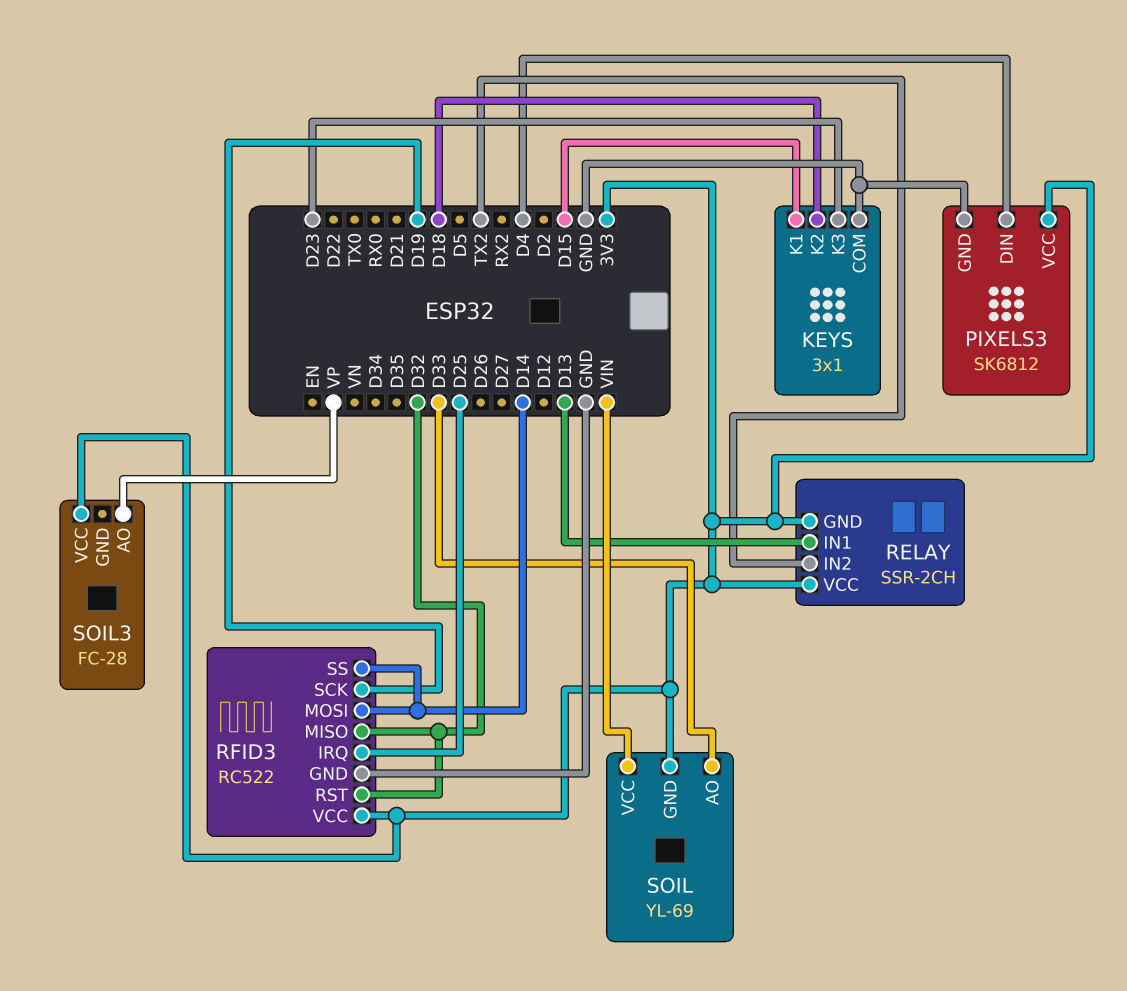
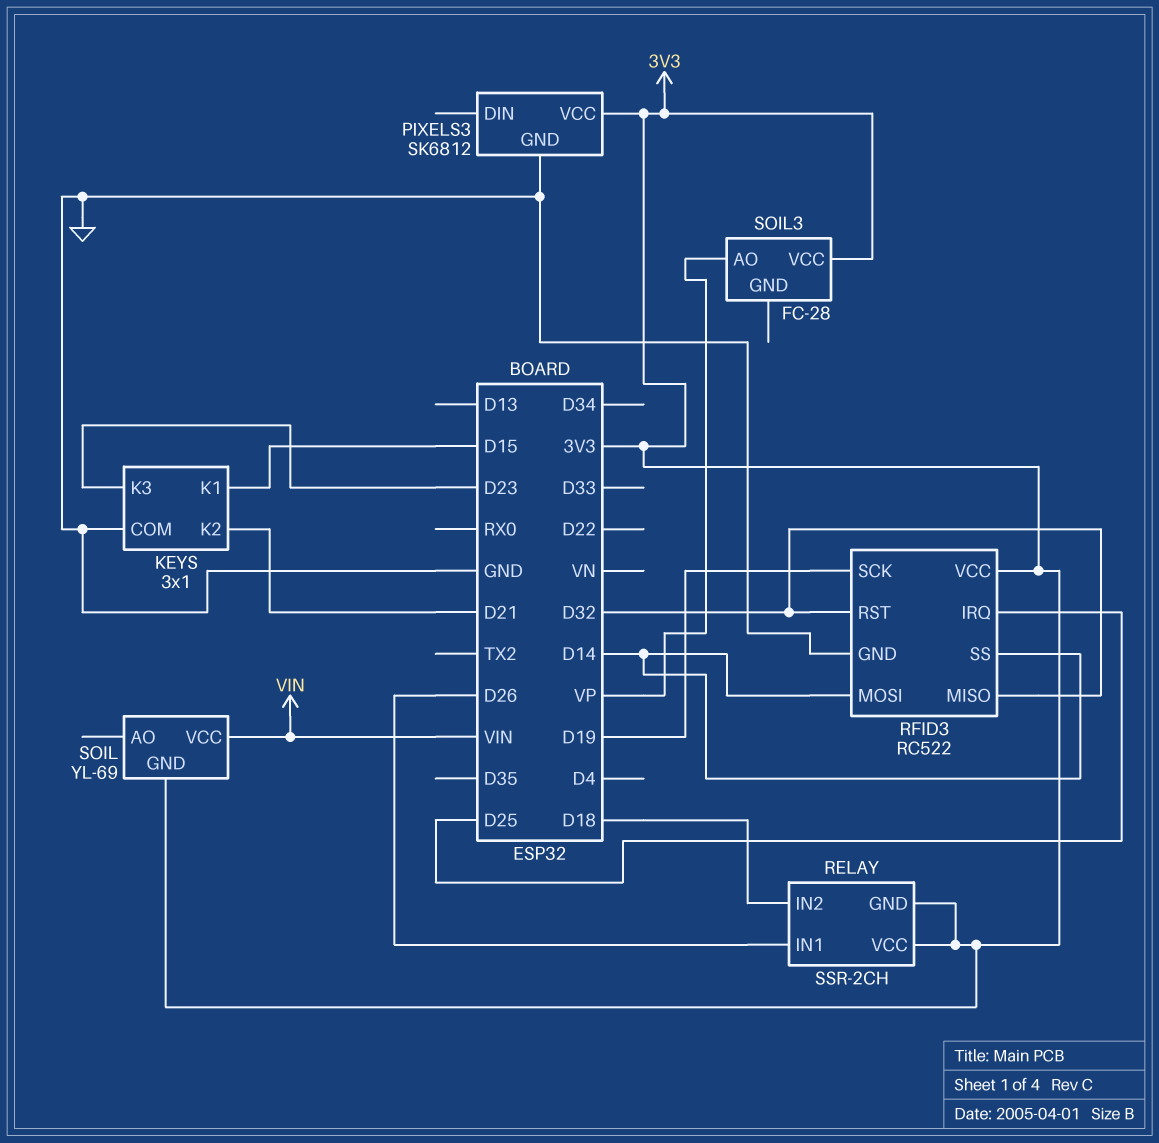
KEYS pin K2: D18 -> D21
PIXELS3 pin DIN: D4 -> none
RELAY pin IN1: D13 -> D26
RELAY pin IN2: TX2 -> D18
SOIL pin AO: D33 -> none

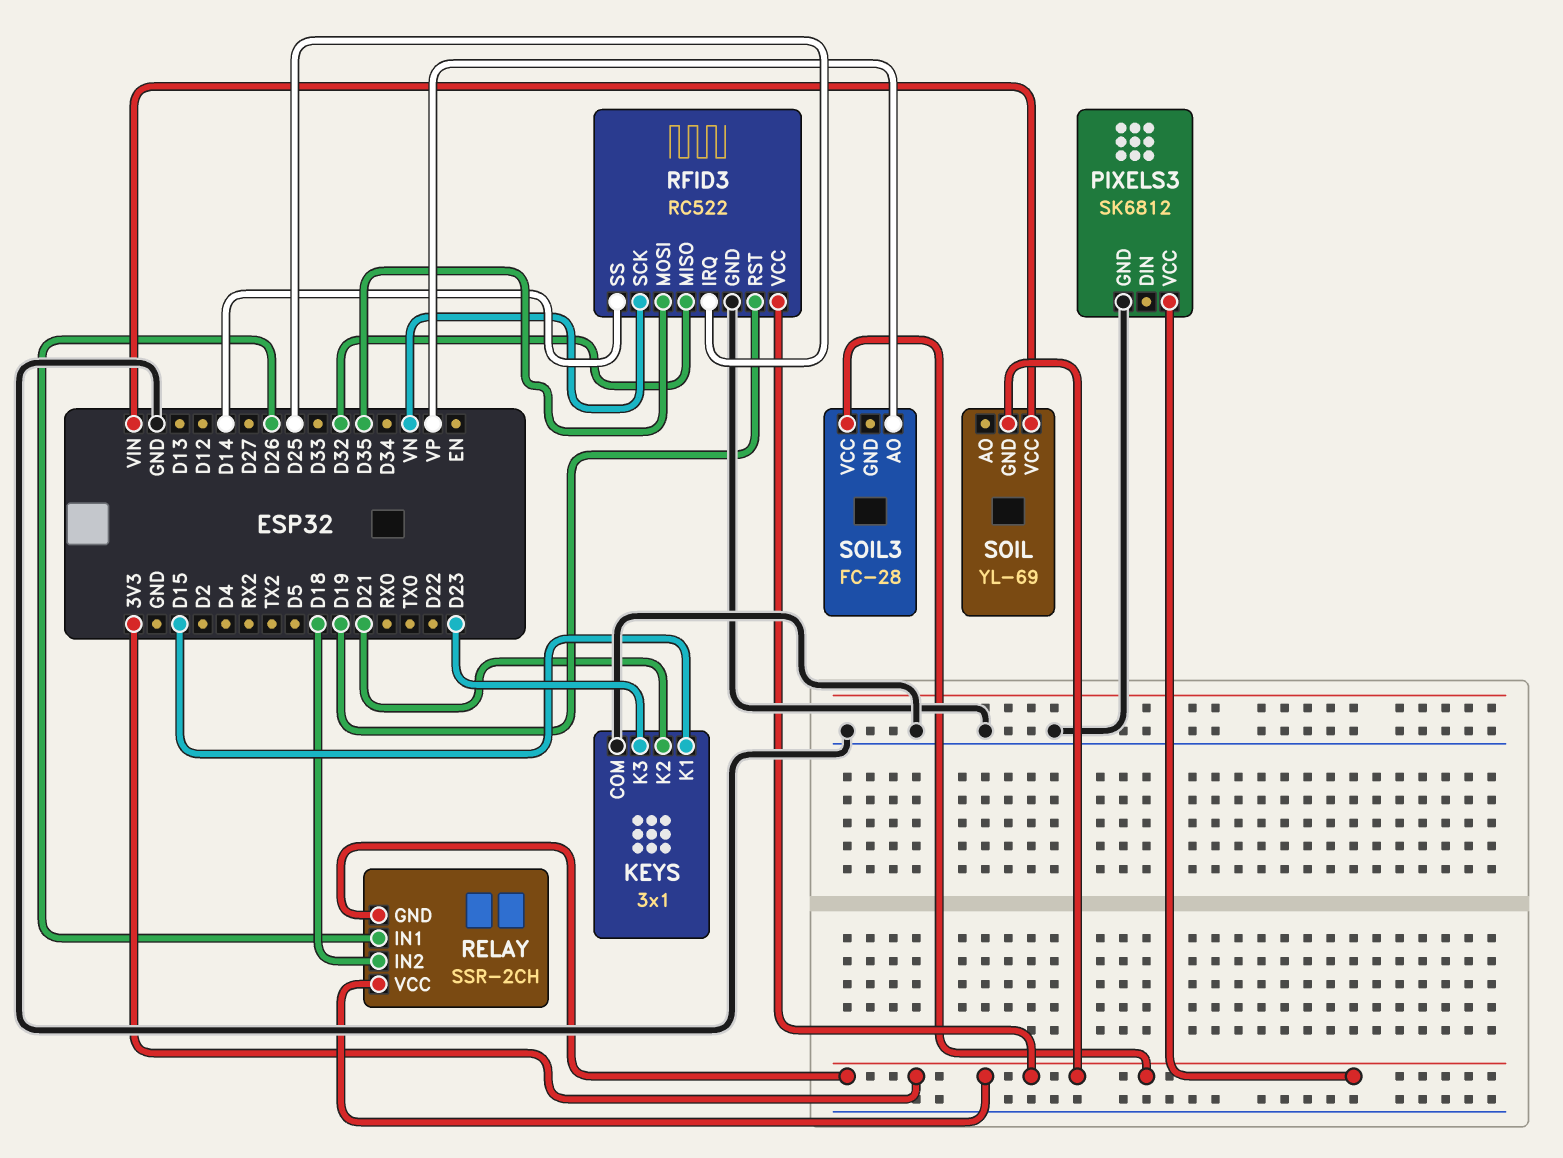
RFID3 pin MOSI: D14 -> D35
RFID3 pin RST: D32 -> D19
RFID3 pin SCK: D19 -> VN

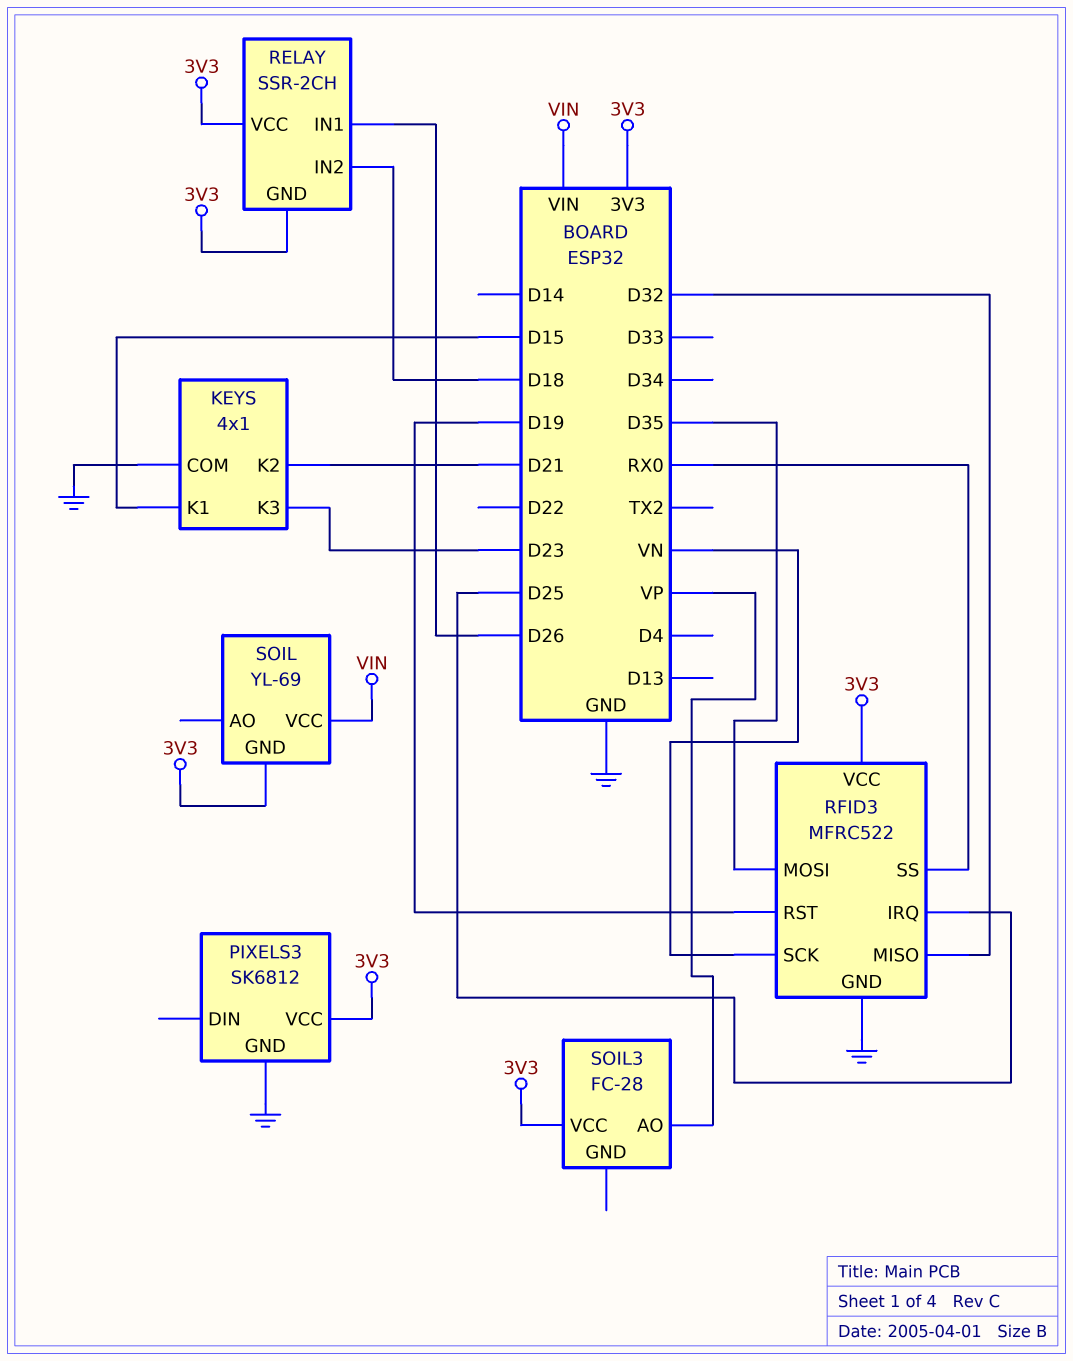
KEYS: 3x1 -> 4x1
RFID3: RC522 -> MFRC522
RFID3 pin SS: D14 -> RX0

